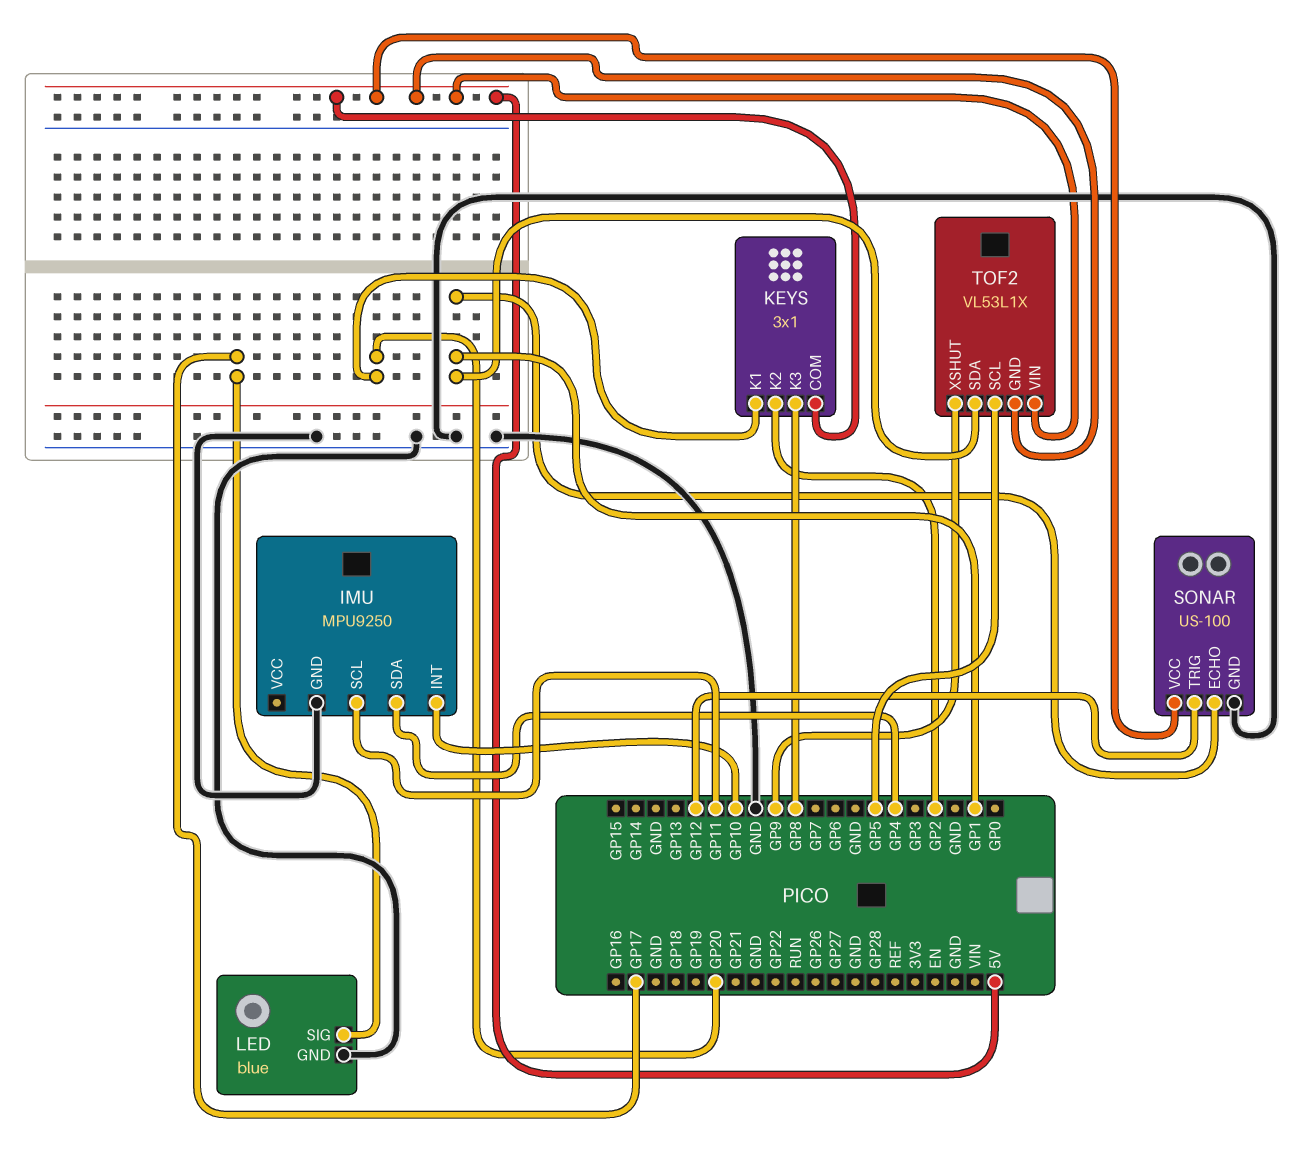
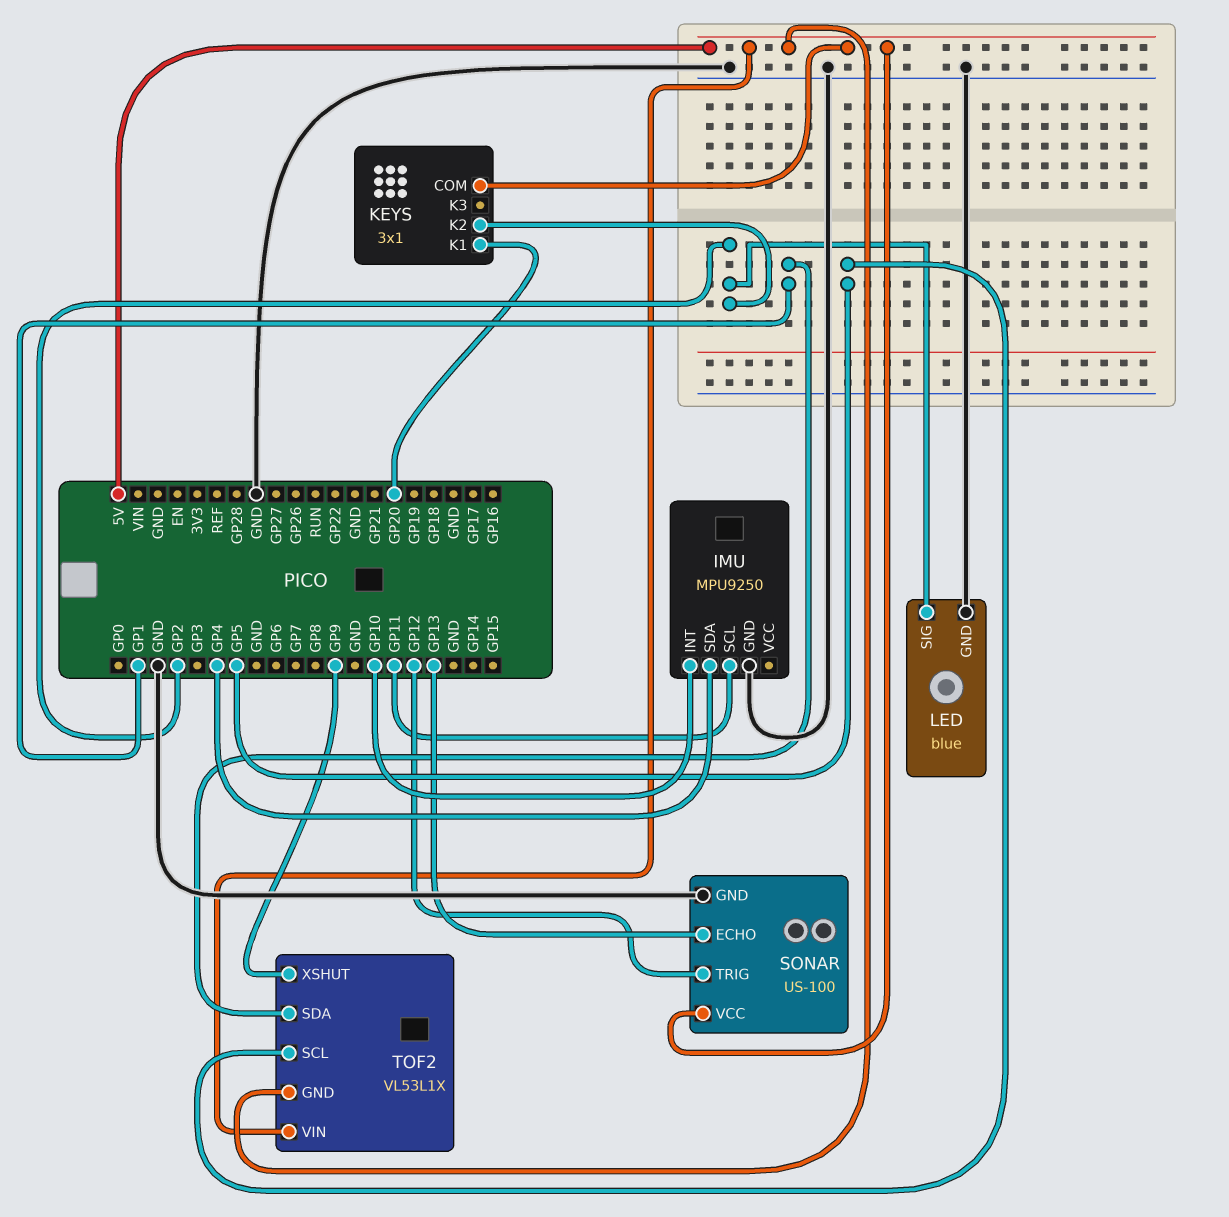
KEYS pin K3: GP8 -> none
LED pin SIG: GP17 -> GP2
SONAR pin ECHO: GP1 -> GP13

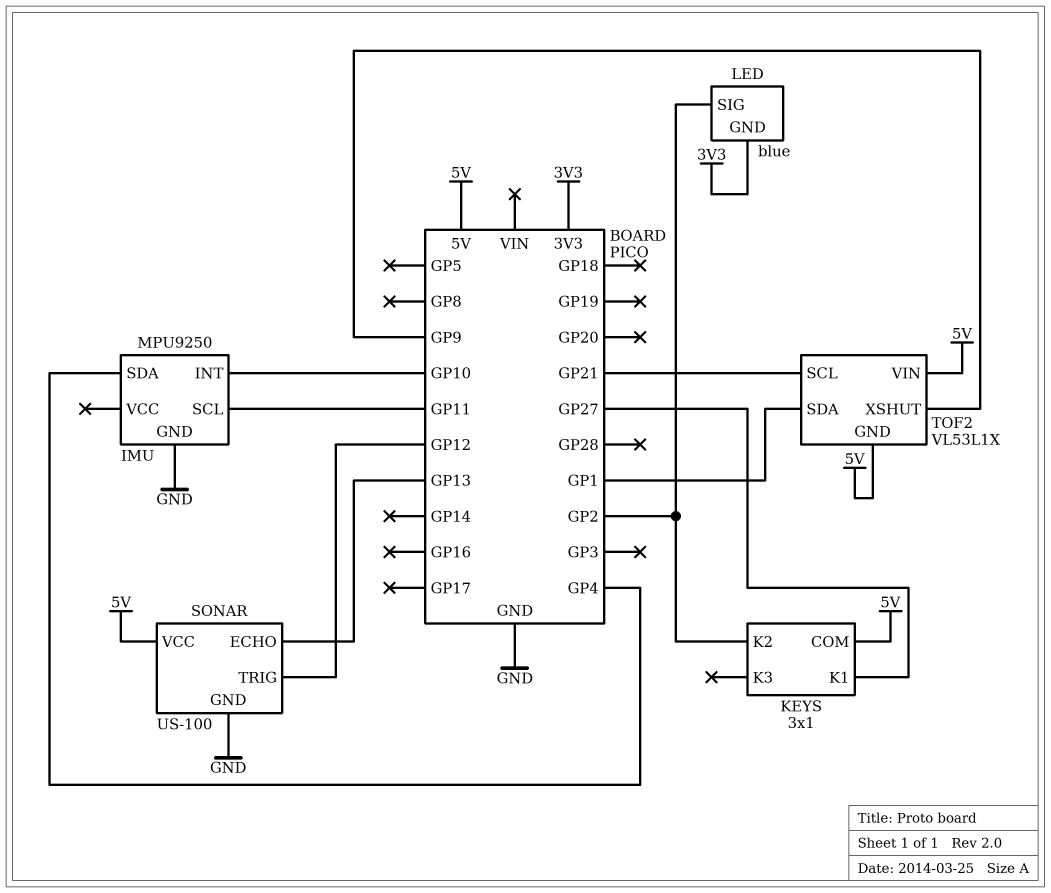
KEYS pin K1: GP20 -> GP27
LED pin GND: GND -> 3V3
TOF2 pin SCL: GP5 -> GP21

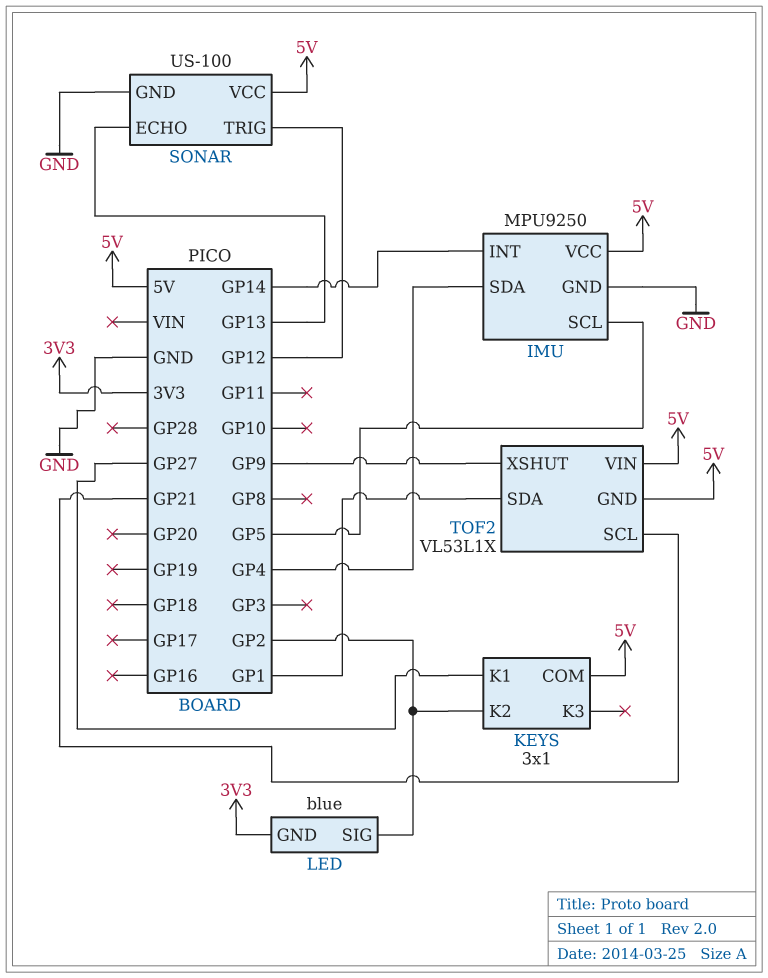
IMU pin INT: GP10 -> GP14
IMU pin SCL: GP11 -> GP5
IMU pin VCC: none -> 5V

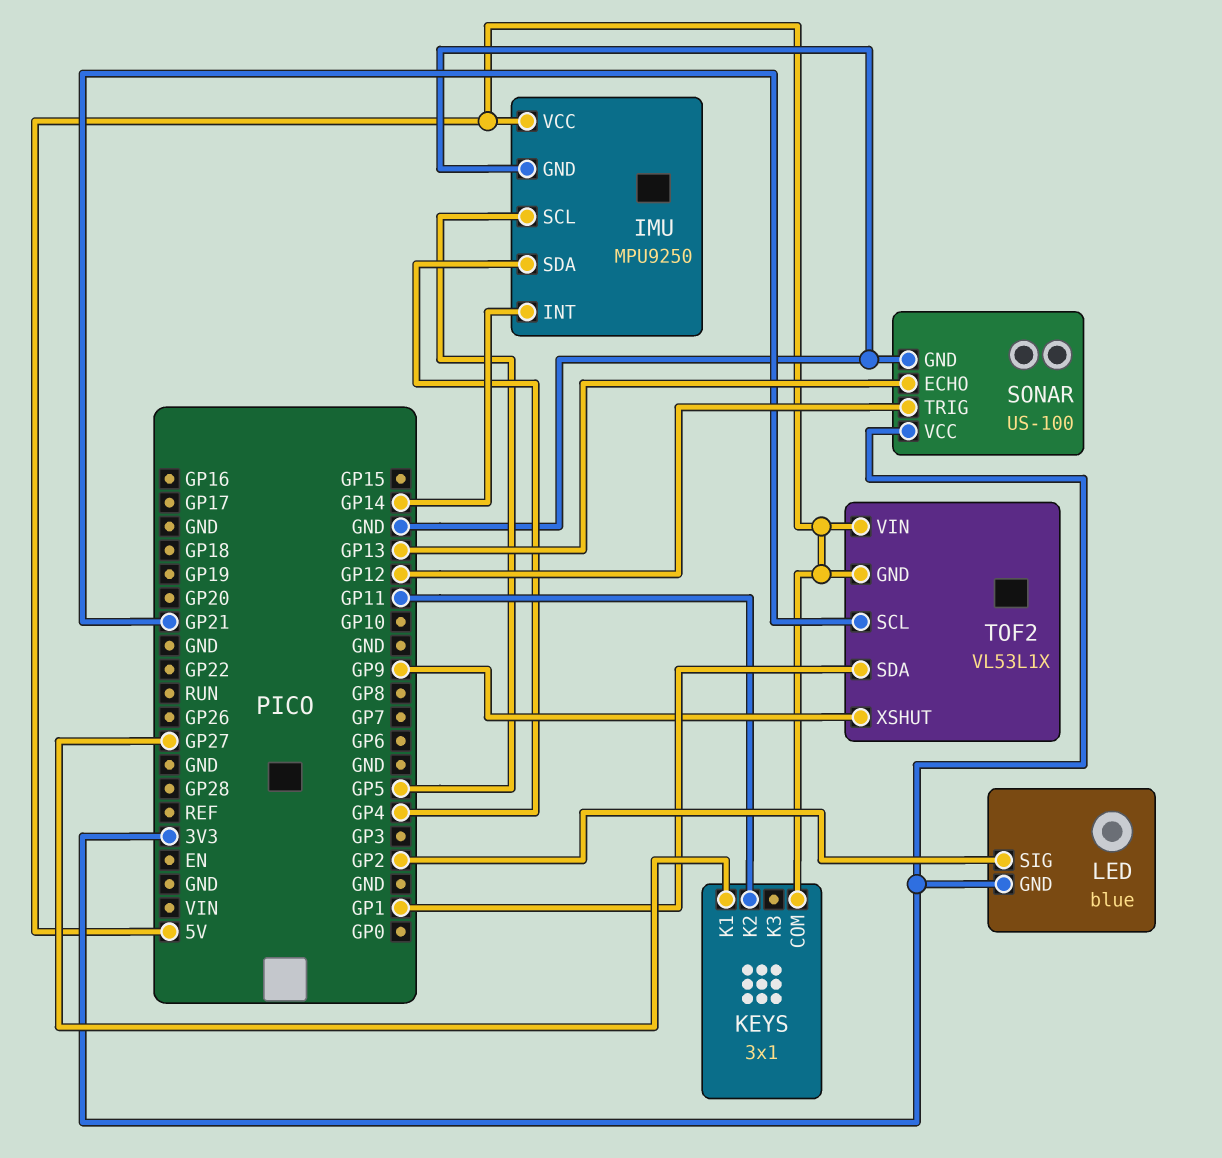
KEYS pin K2: GP2 -> GP11
SONAR pin VCC: 5V -> 3V3

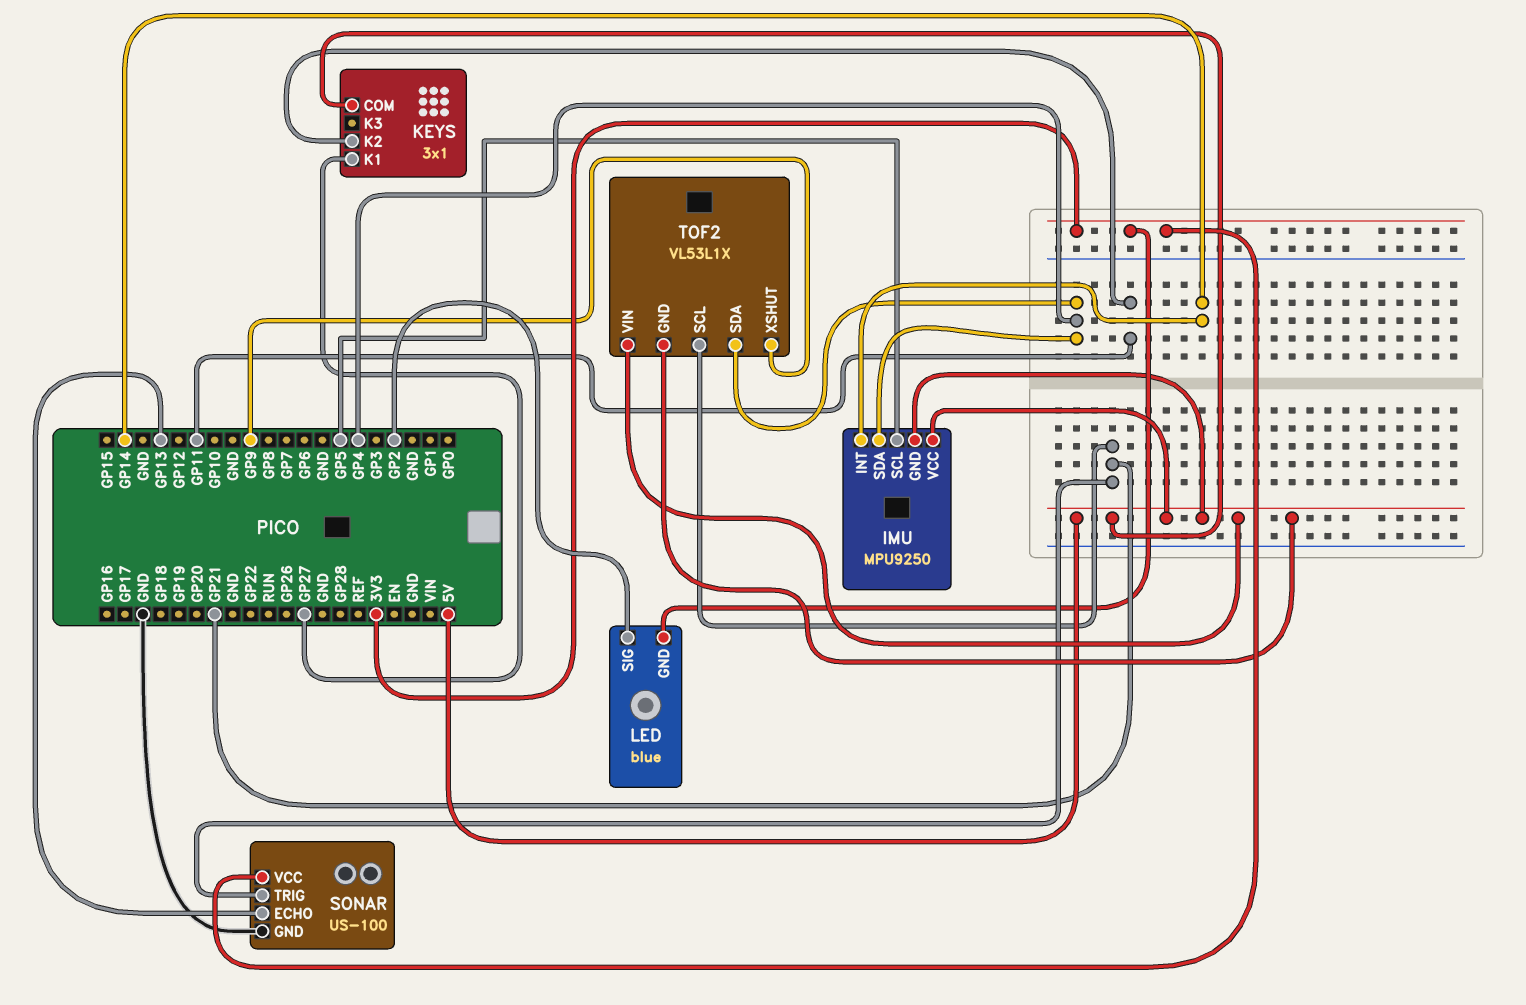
IMU pin GND: GND -> 5V
SONAR pin TRIG: GP12 -> GP21
TOF2 pin SDA: GP1 -> GP4

